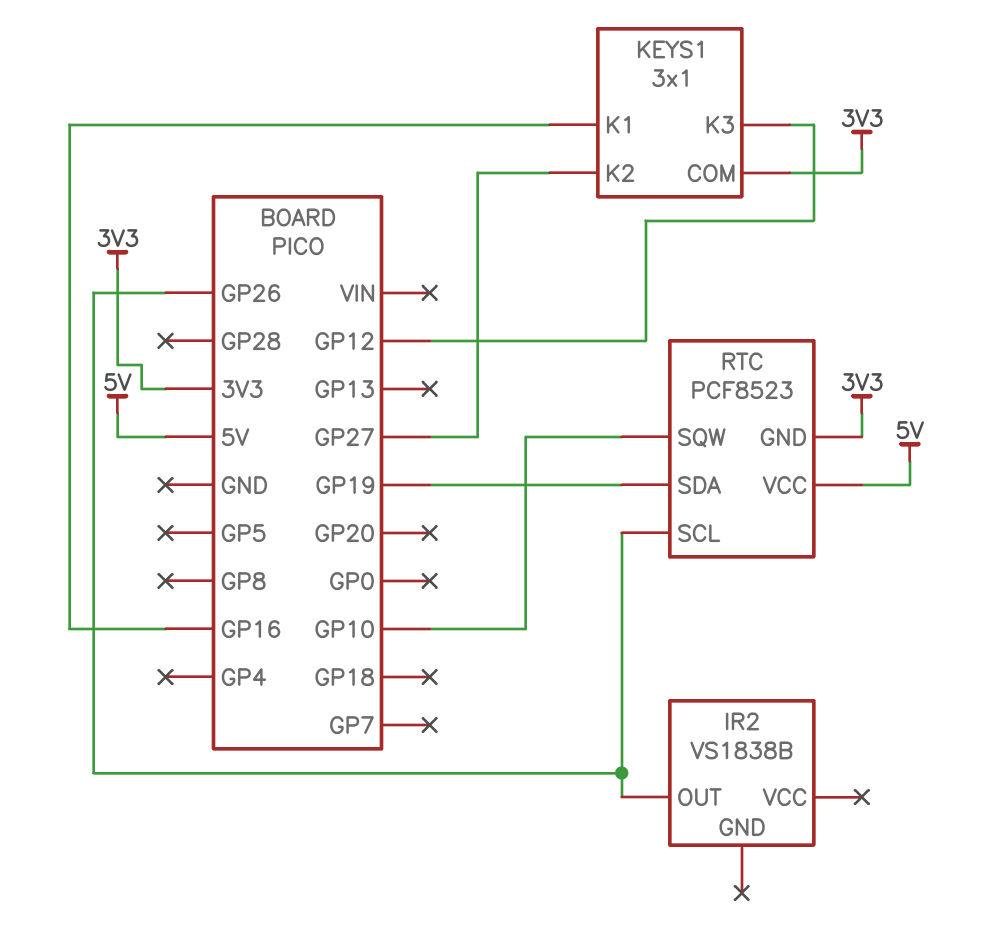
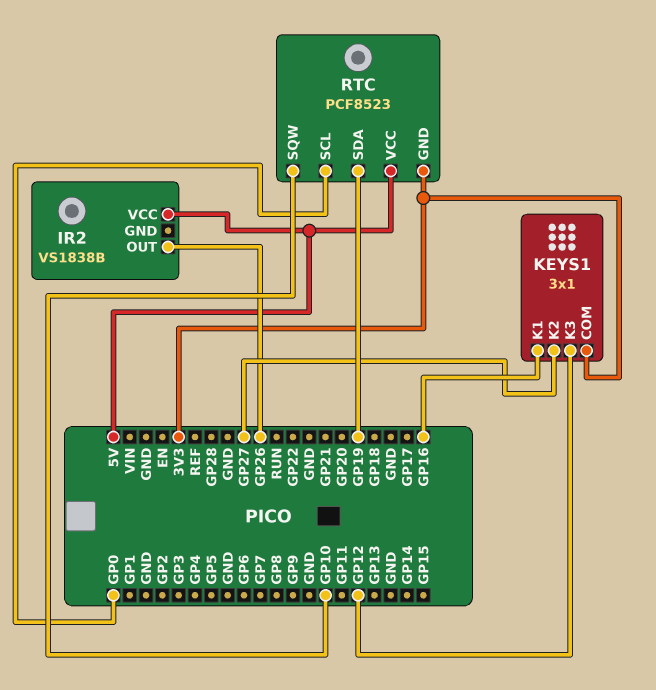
IR2 pin VCC: none -> 5V
RTC pin SCL: GP26 -> GP0

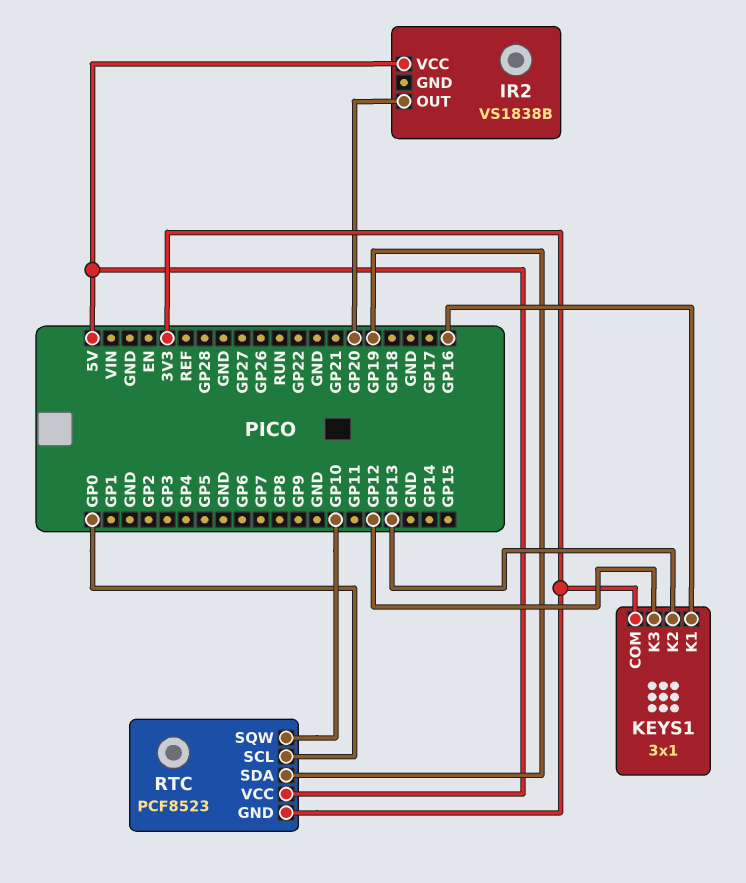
IR2 pin OUT: GP26 -> GP20
KEYS1 pin K2: GP27 -> GP13

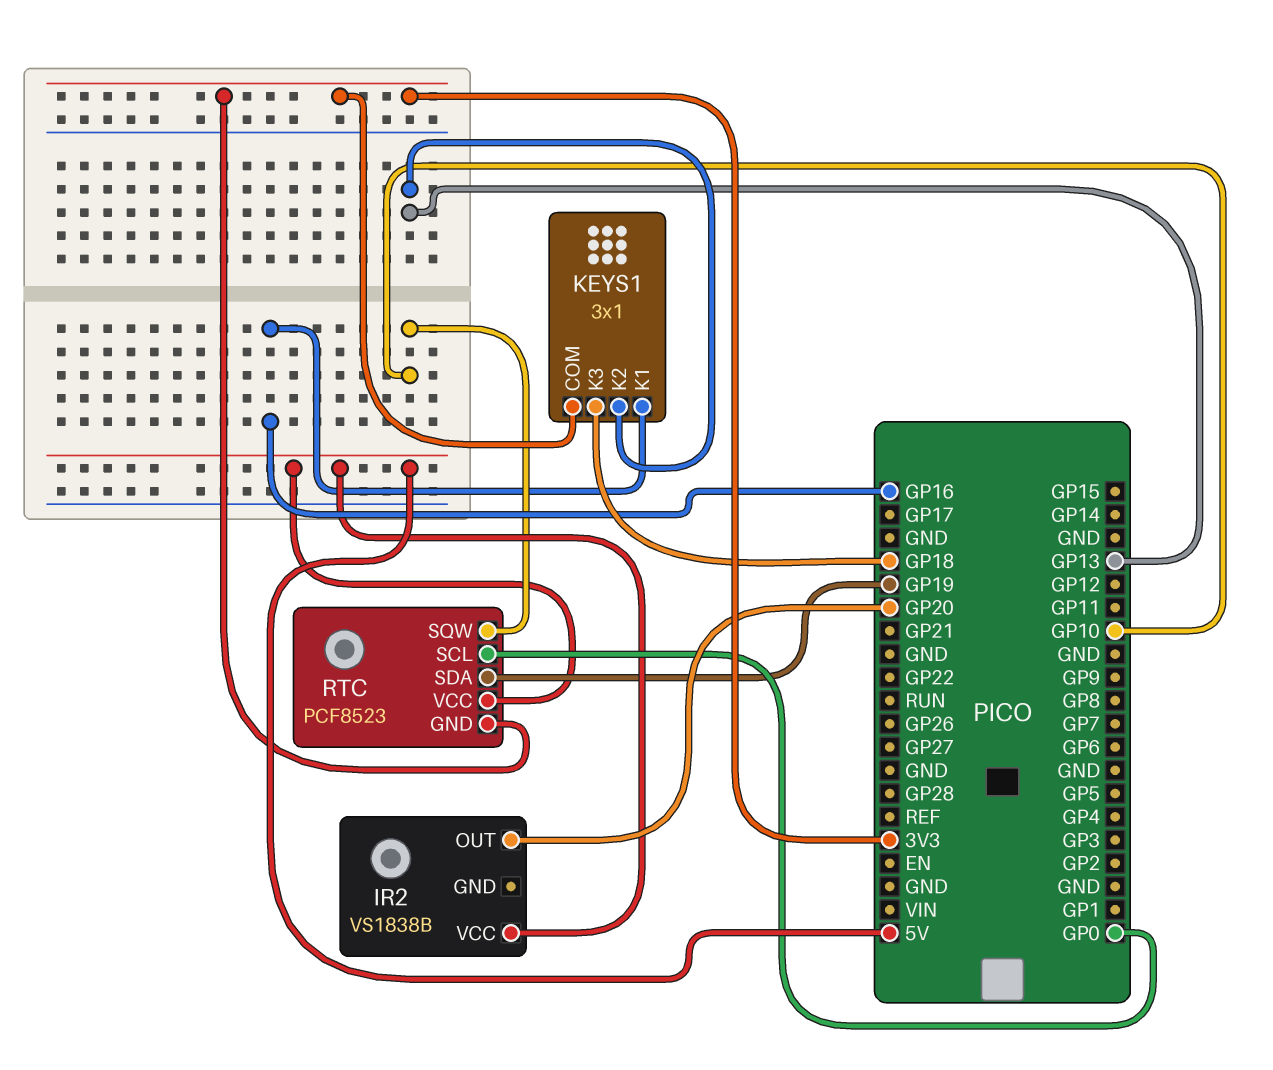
KEYS1 pin K3: GP12 -> GP18

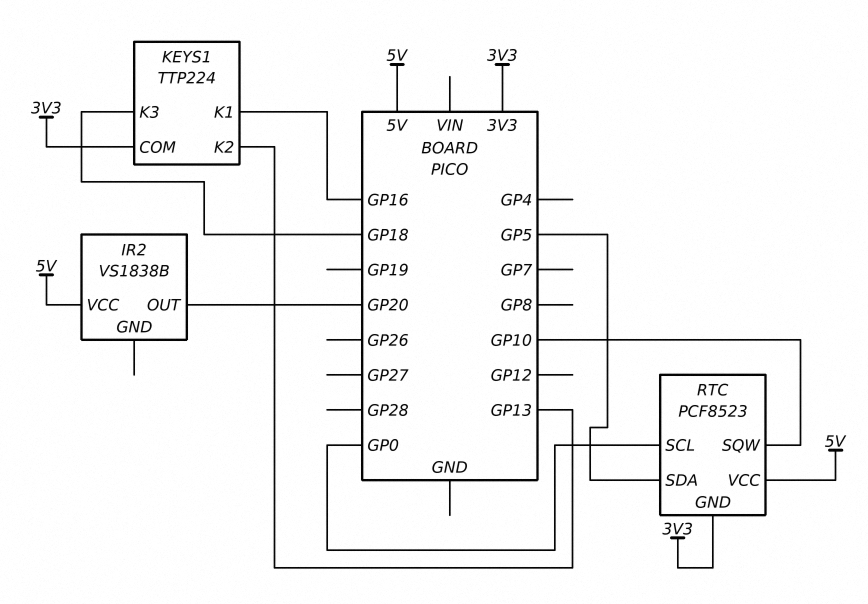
KEYS1: 3x1 -> TTP224
RTC pin SDA: GP19 -> GP5

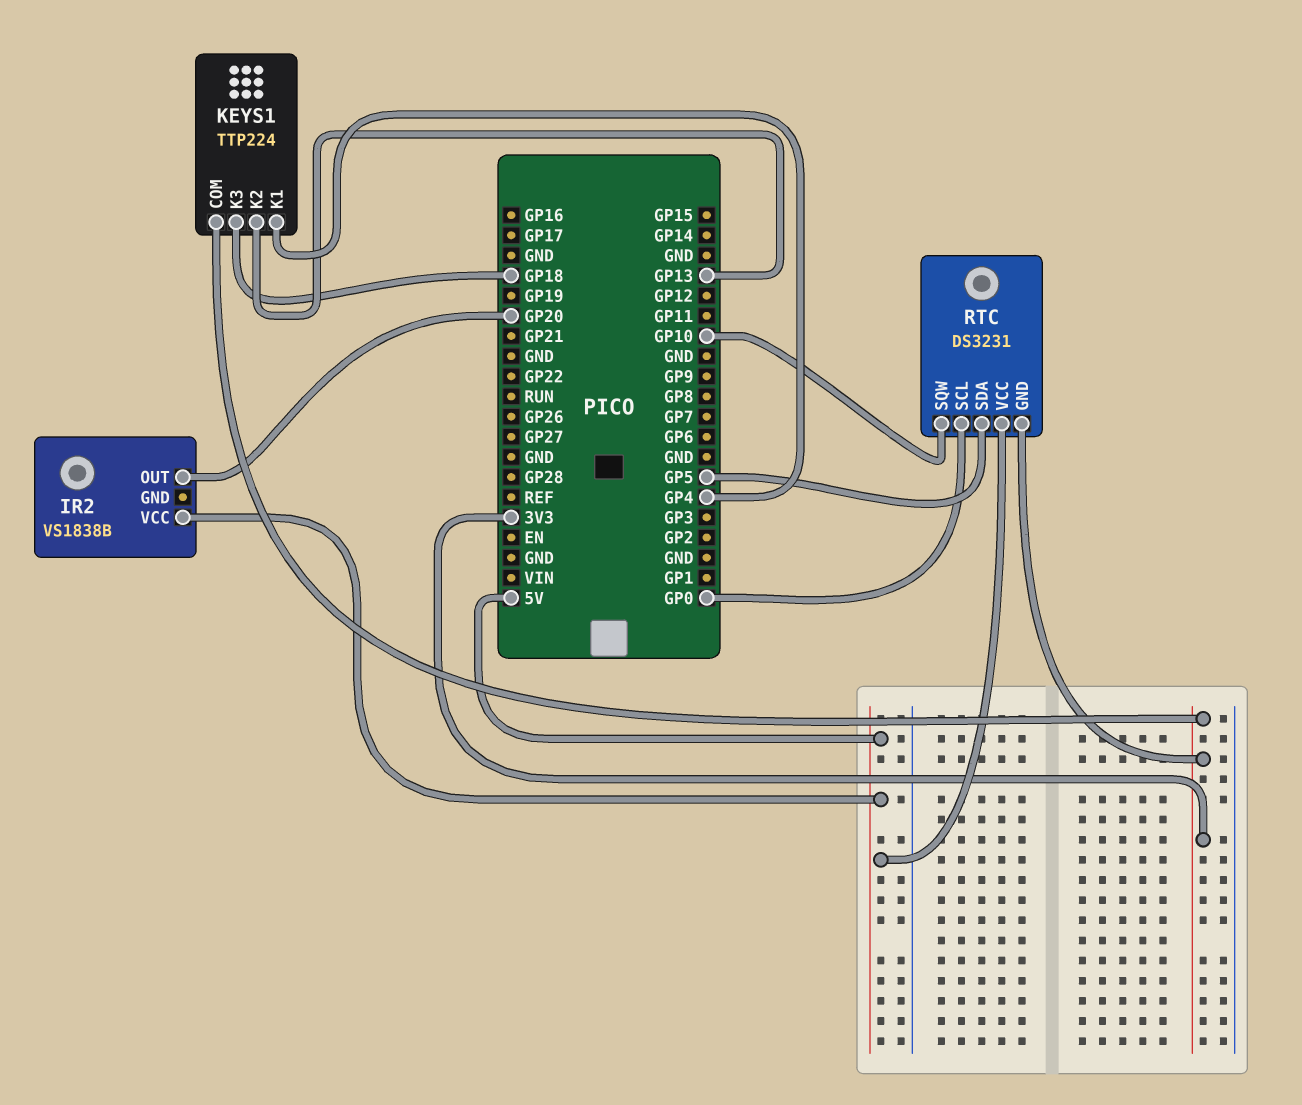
KEYS1 pin K1: GP16 -> GP4
RTC: PCF8523 -> DS3231

